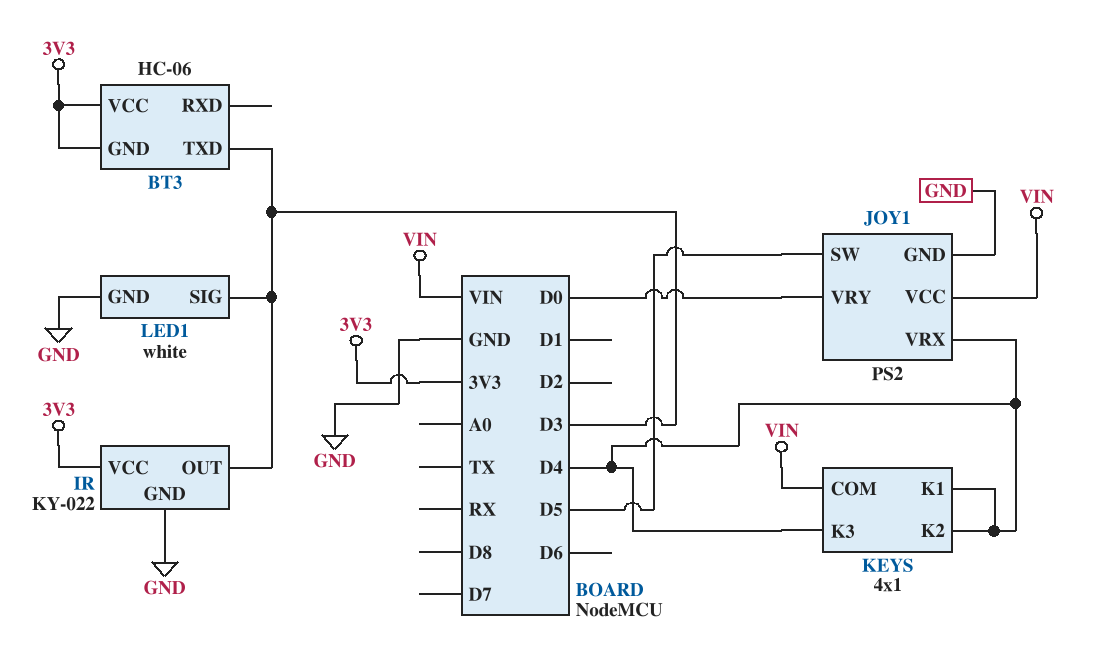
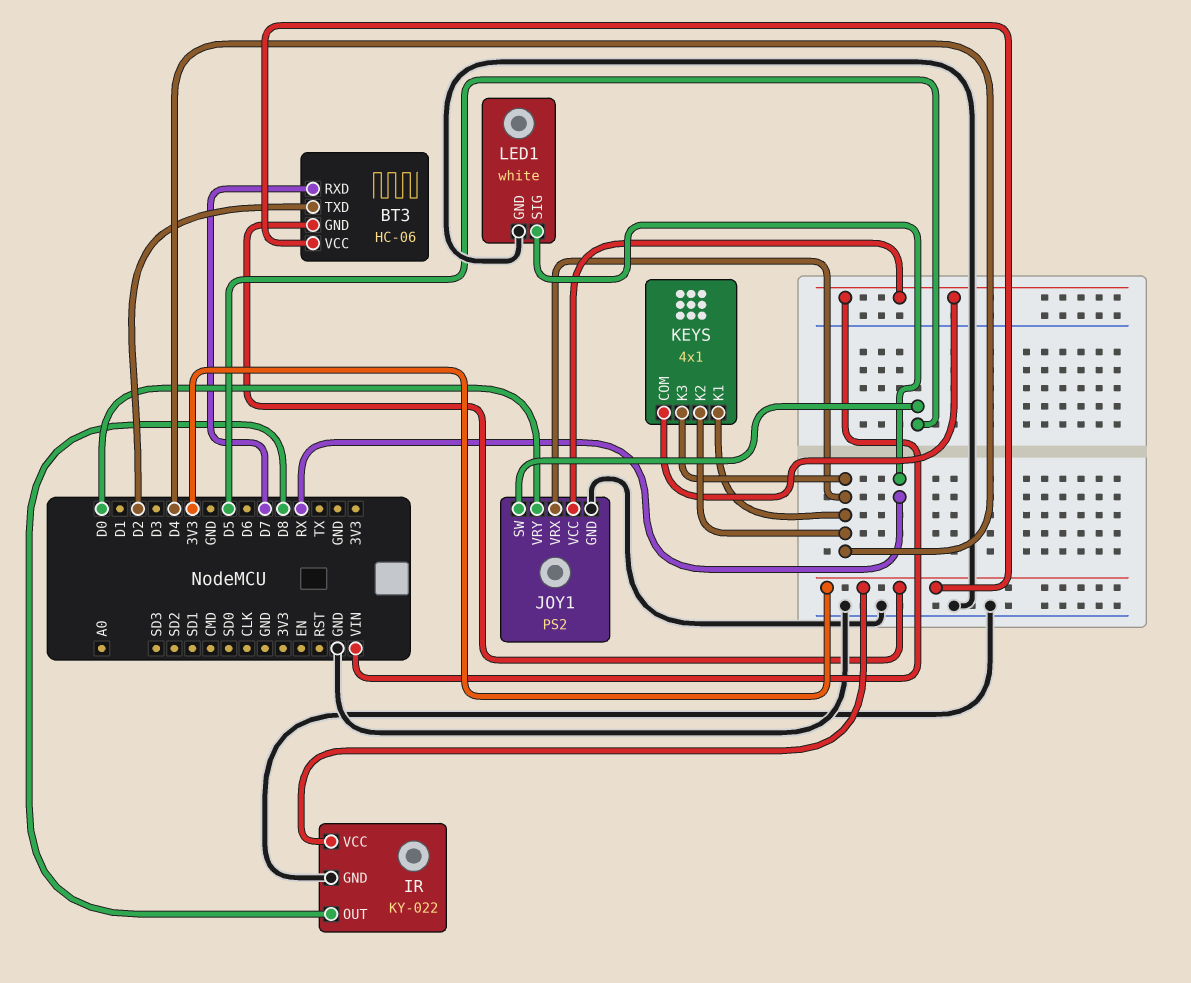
BT3 pin RXD: none -> D7
BT3 pin TXD: D3 -> D2
IR pin OUT: D3 -> D8
LED1 pin SIG: D3 -> RX

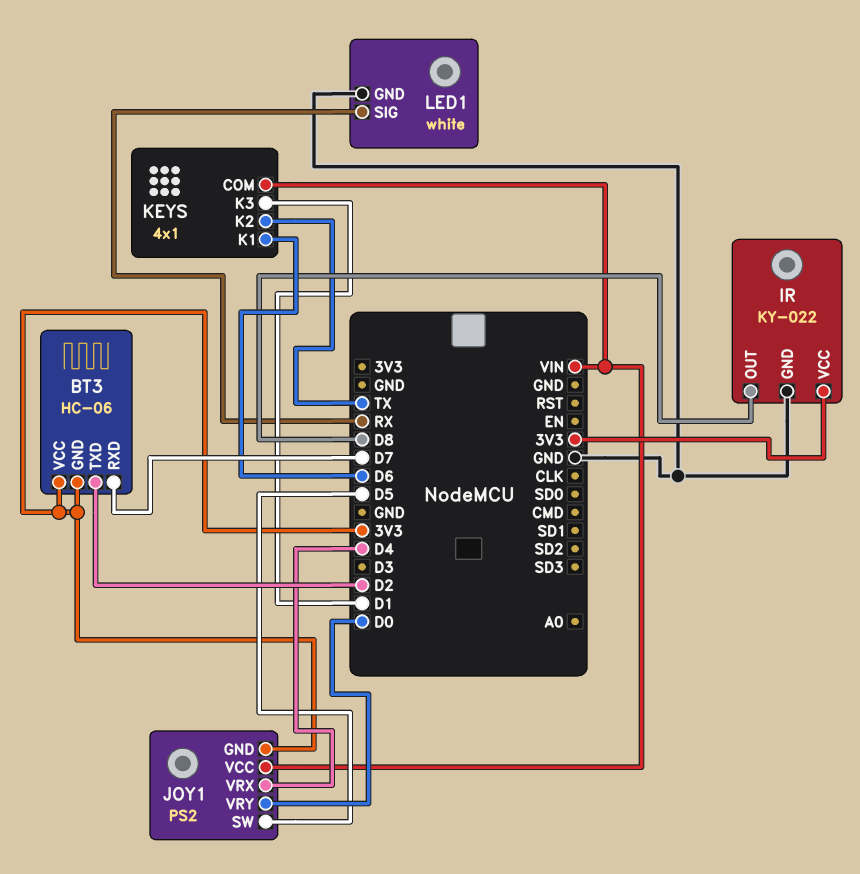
JOY1 pin GND: GND -> 3V3
KEYS pin K1: D4 -> D6
KEYS pin K2: D4 -> TX
KEYS pin K3: D4 -> D1

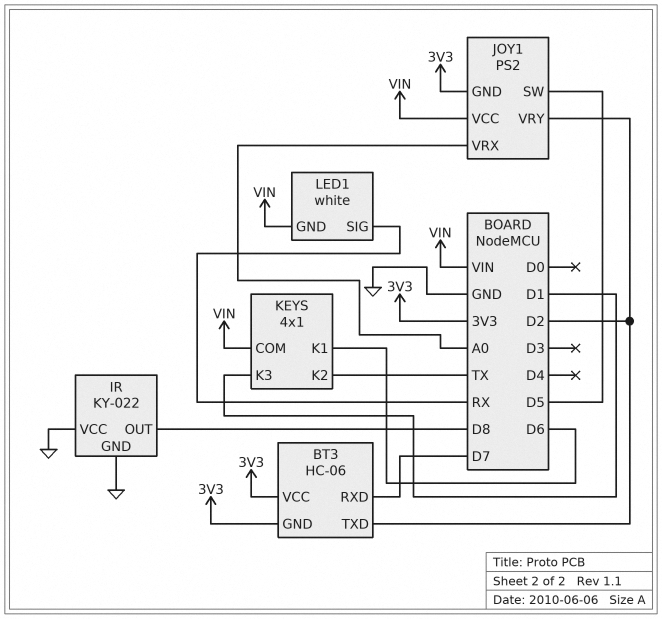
IR pin VCC: 3V3 -> GND
JOY1 pin VRX: D4 -> A0
JOY1 pin VRY: D0 -> D2
LED1 pin GND: GND -> VIN

